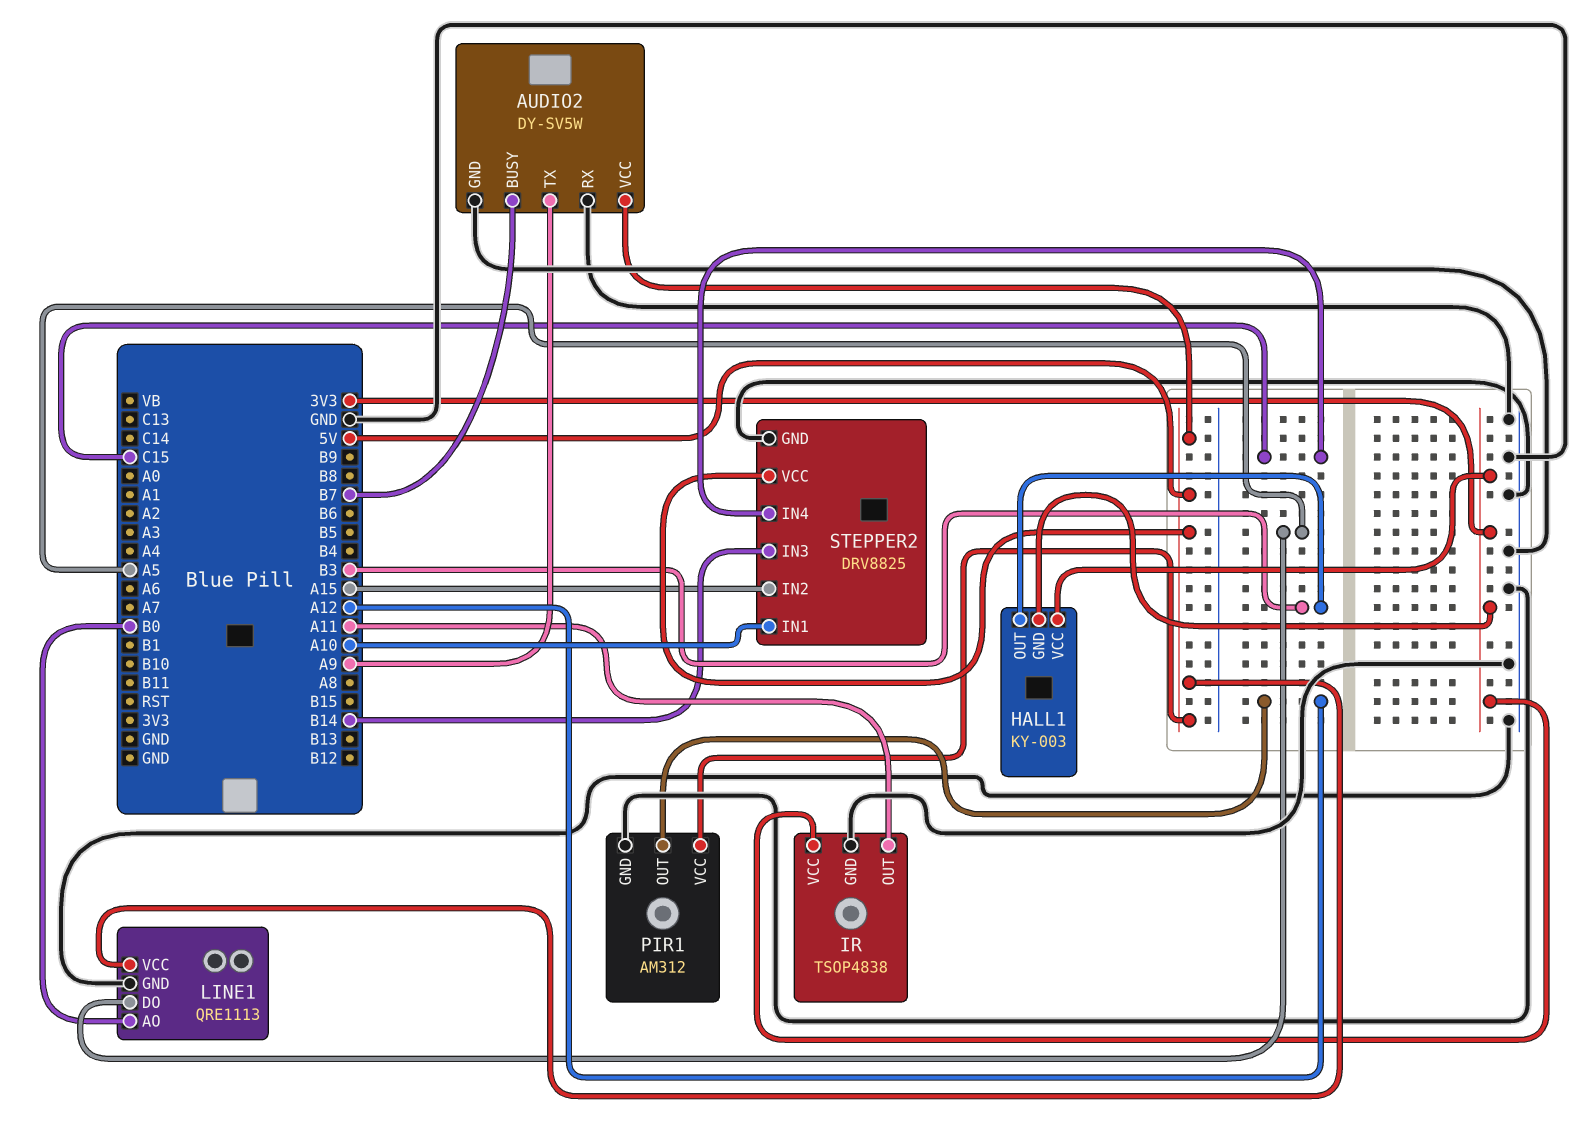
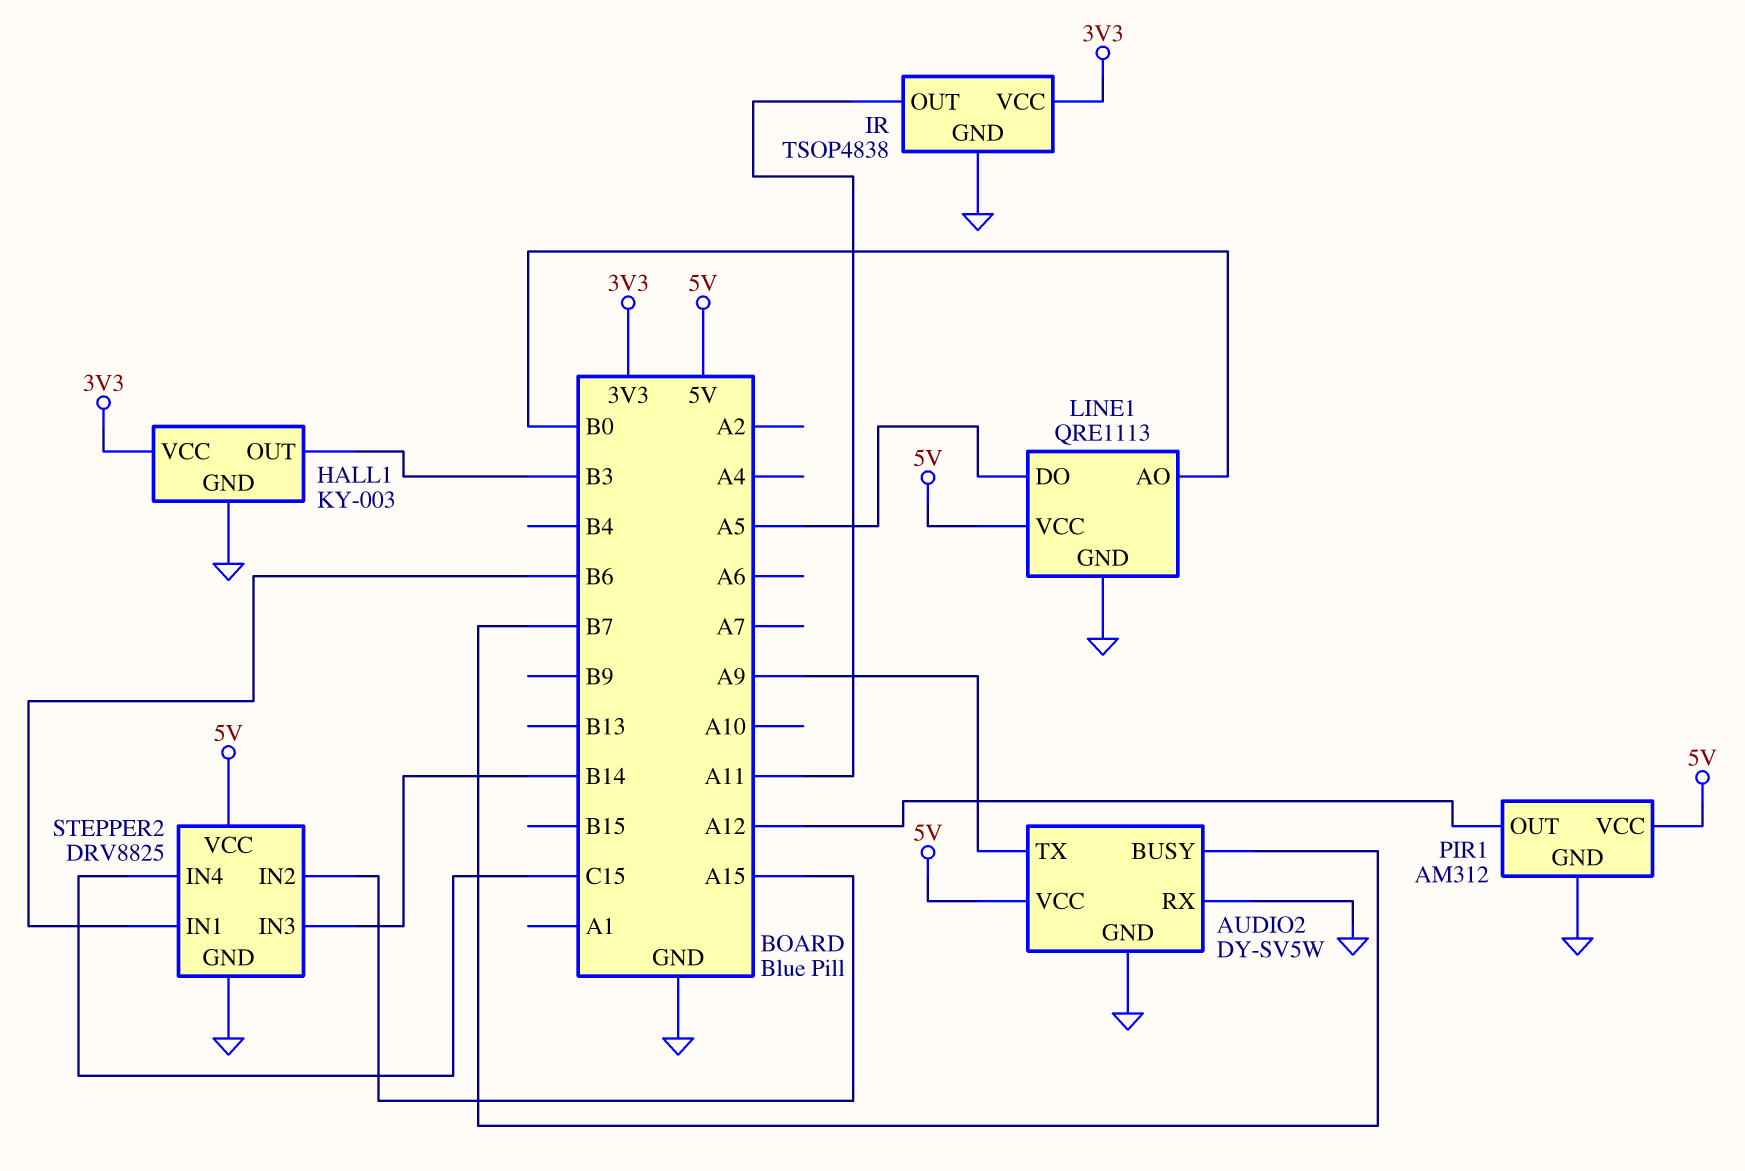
HALL1 pin GND: 3V3 -> GND
STEPPER2 pin IN1: A10 -> B6

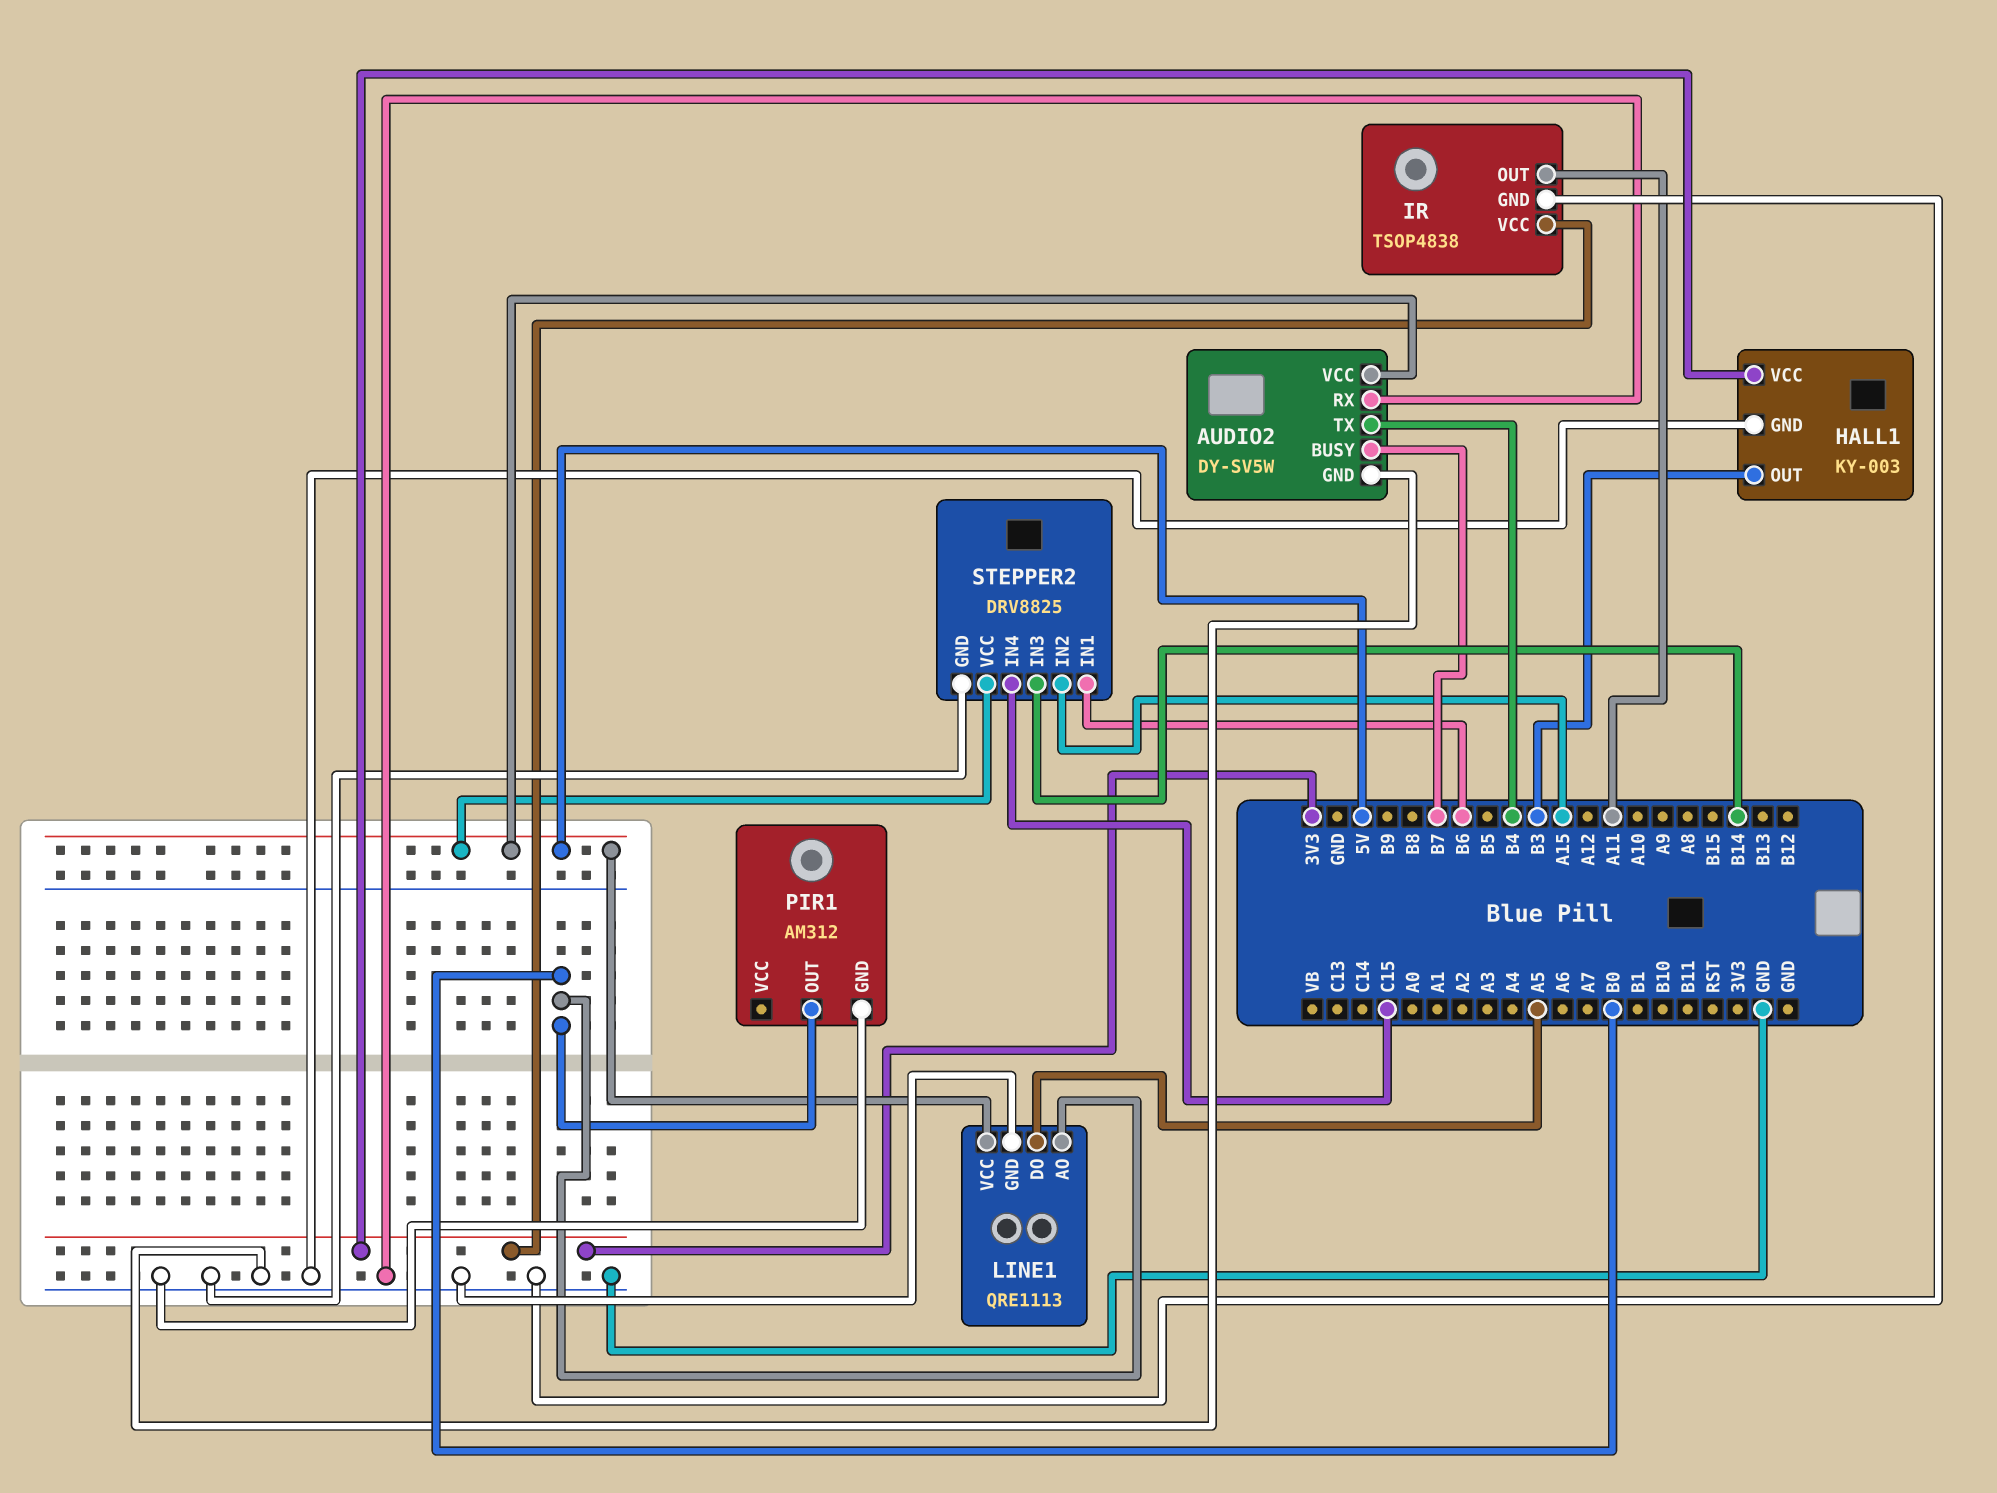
AUDIO2 pin TX: A9 -> B4
PIR1 pin OUT: A12 -> B0
PIR1 pin VCC: 5V -> none

